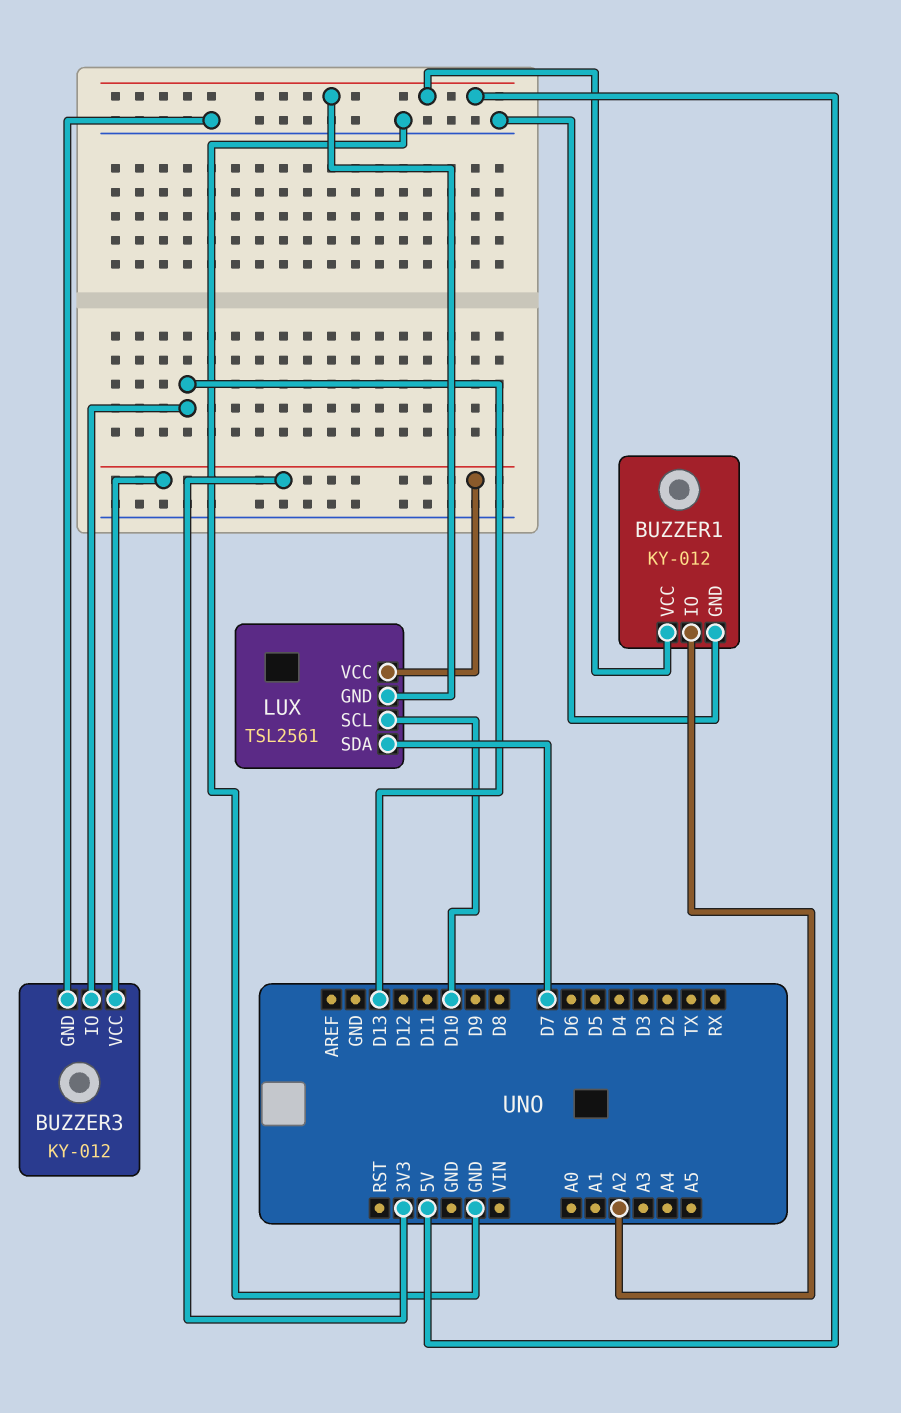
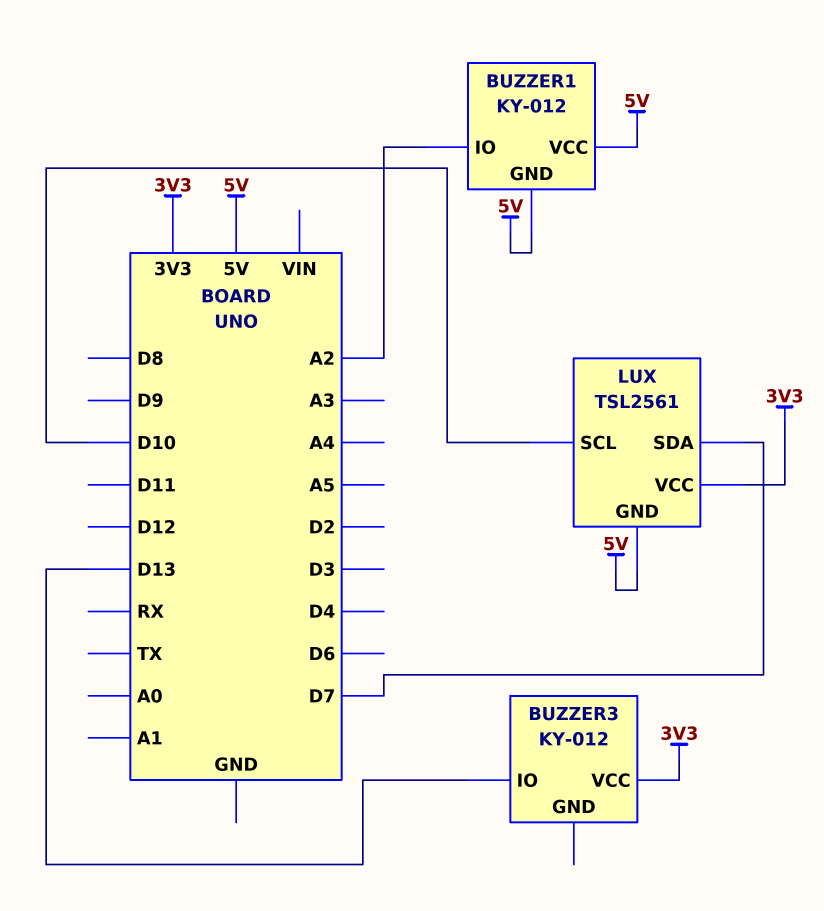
BUZZER1 pin GND: GND -> 5V
BUZZER3 pin GND: GND -> none

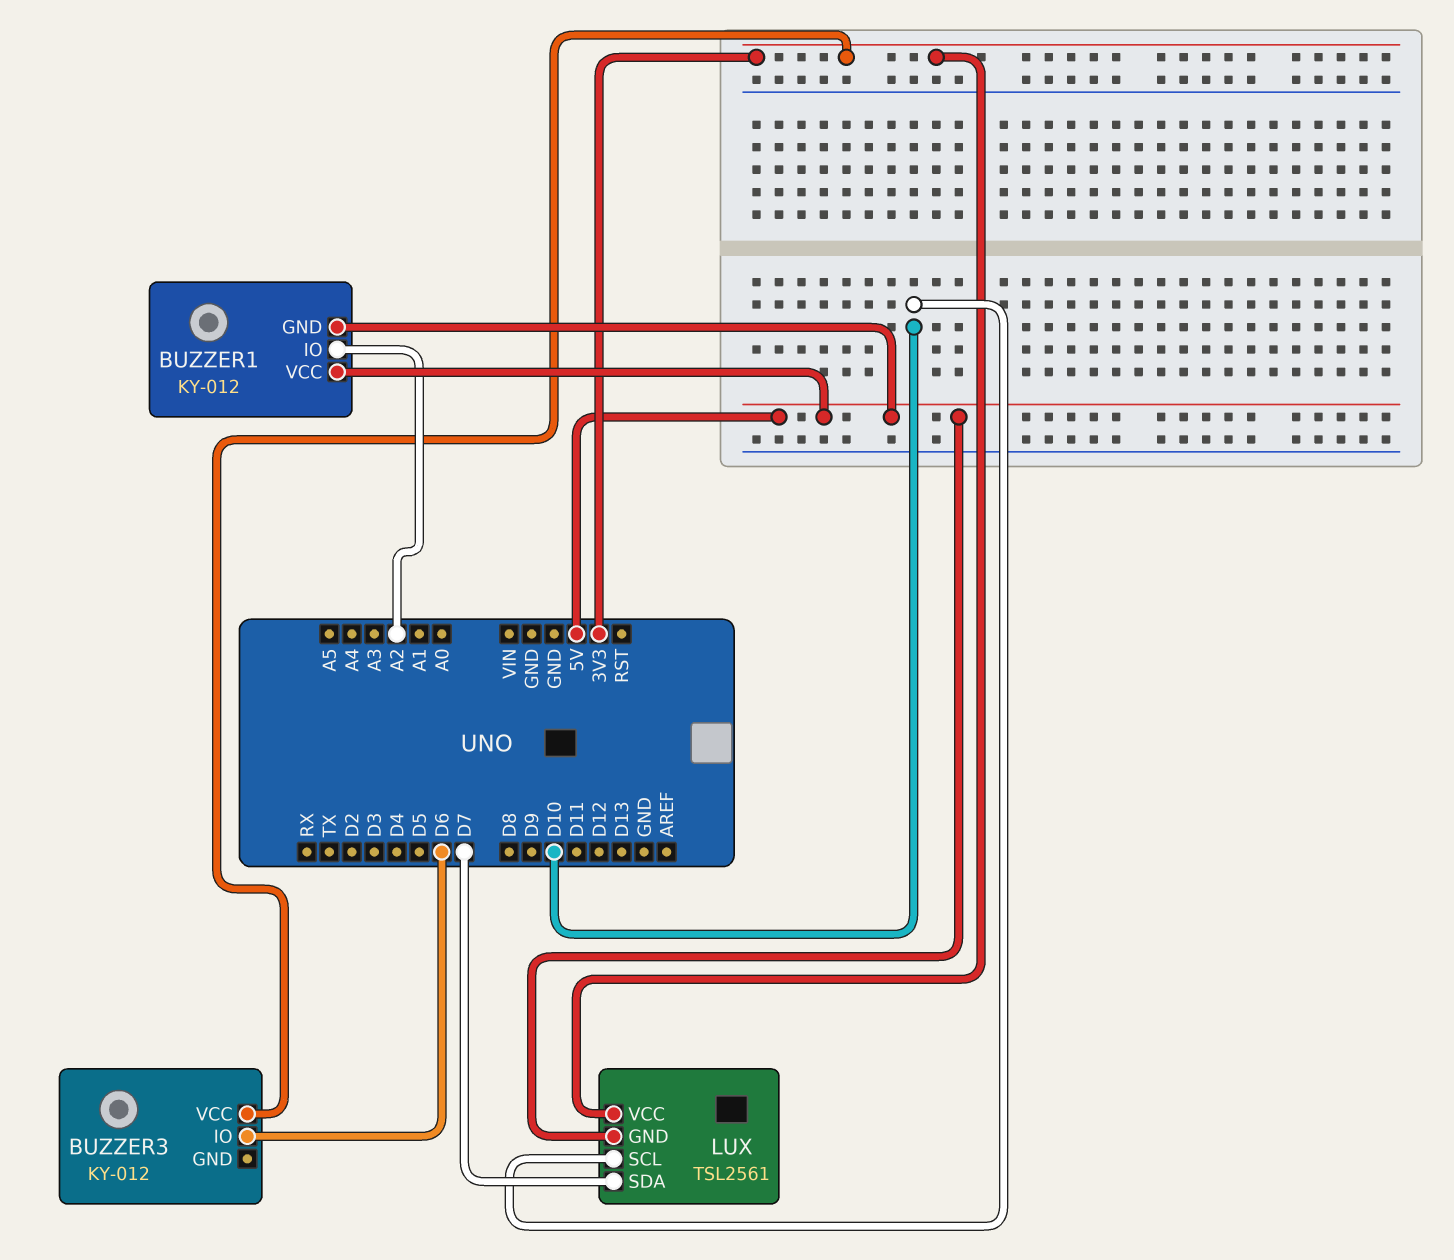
BUZZER3 pin IO: D13 -> D6

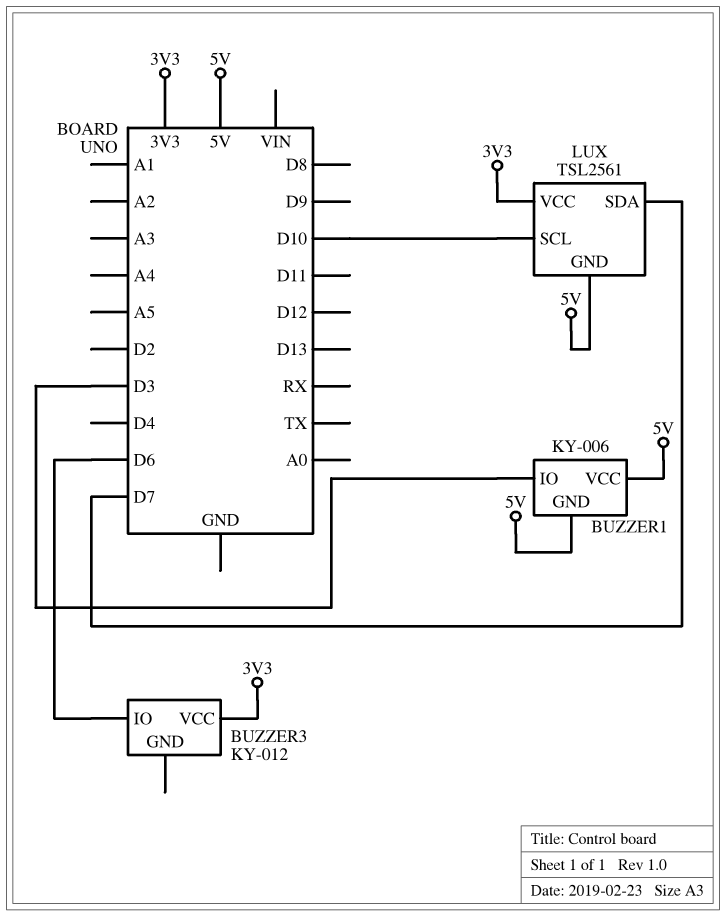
BUZZER1: KY-012 -> KY-006
BUZZER1 pin IO: A2 -> D3

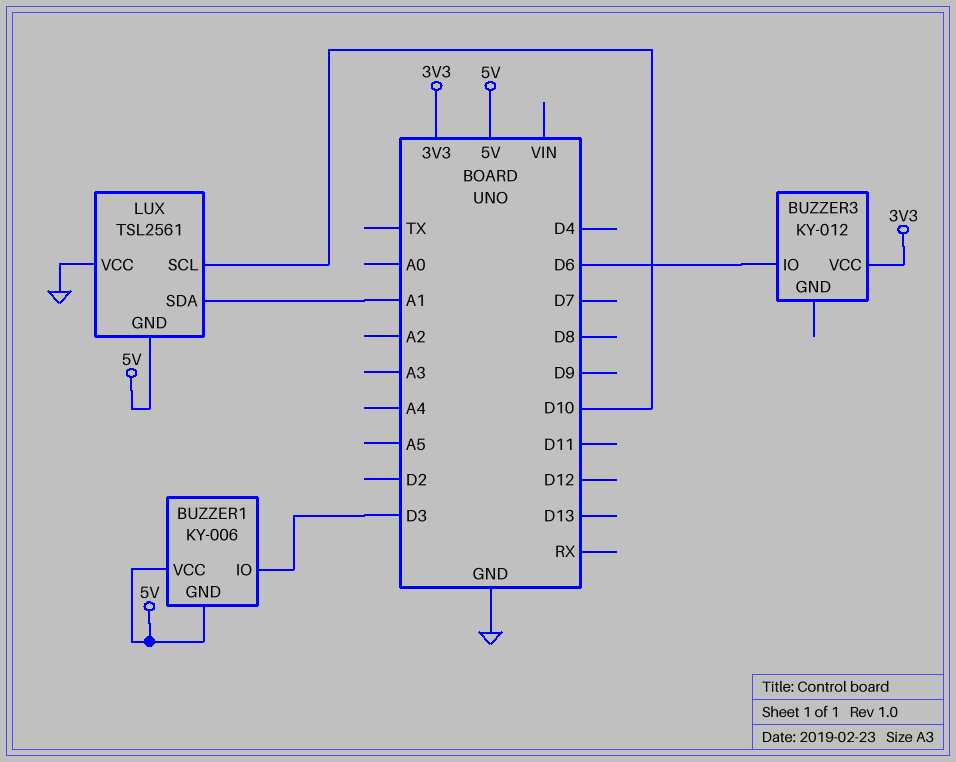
LUX pin SDA: D7 -> A1
LUX pin VCC: 3V3 -> GND

